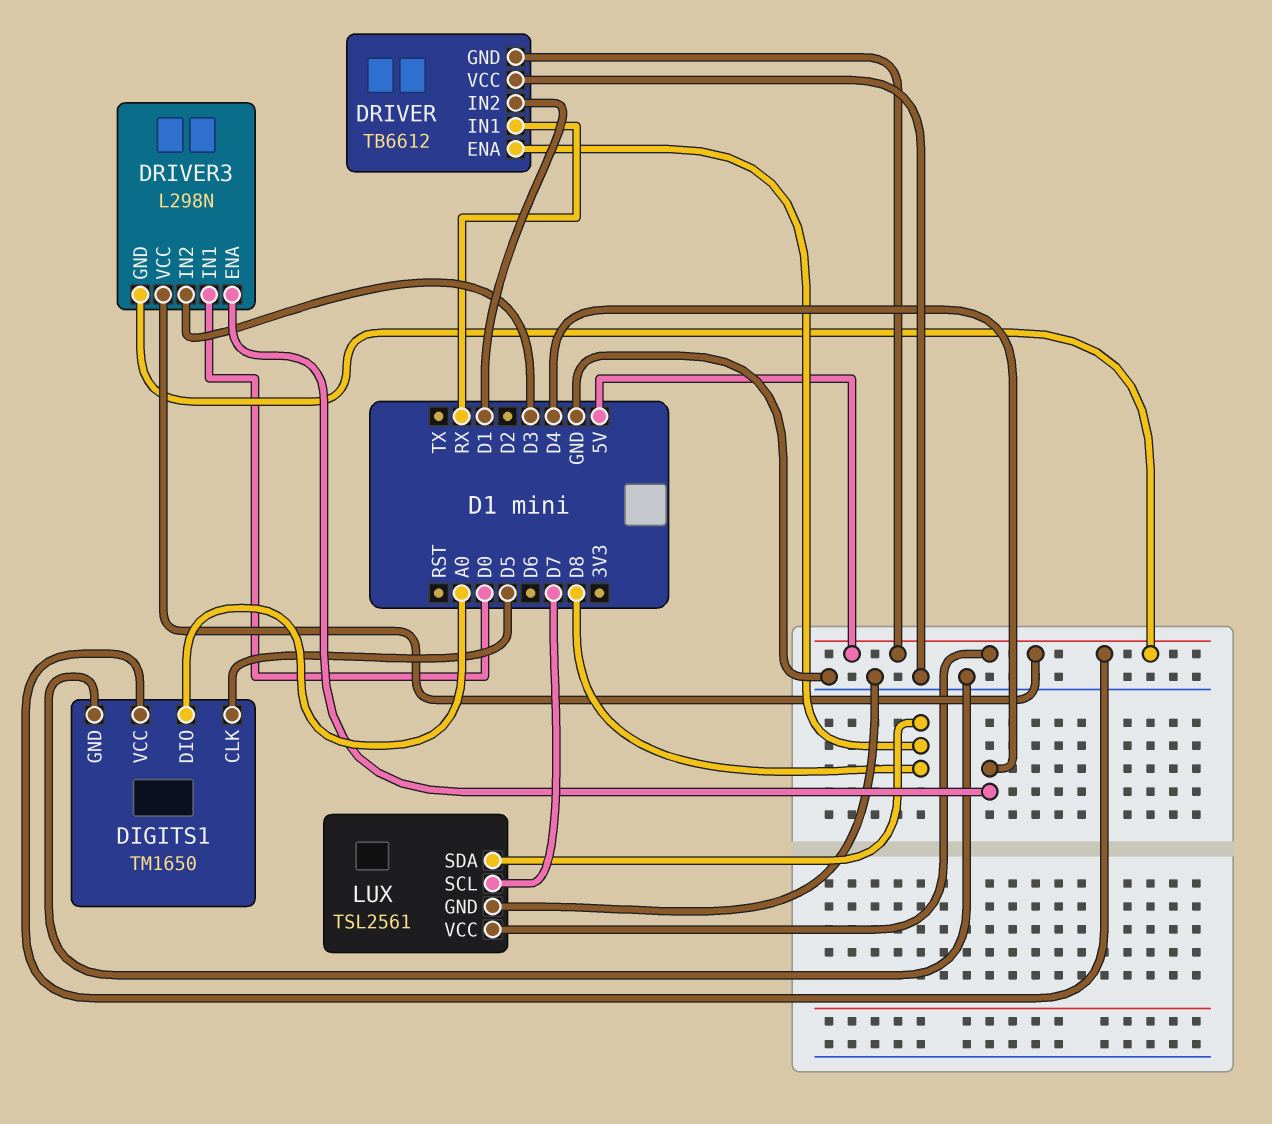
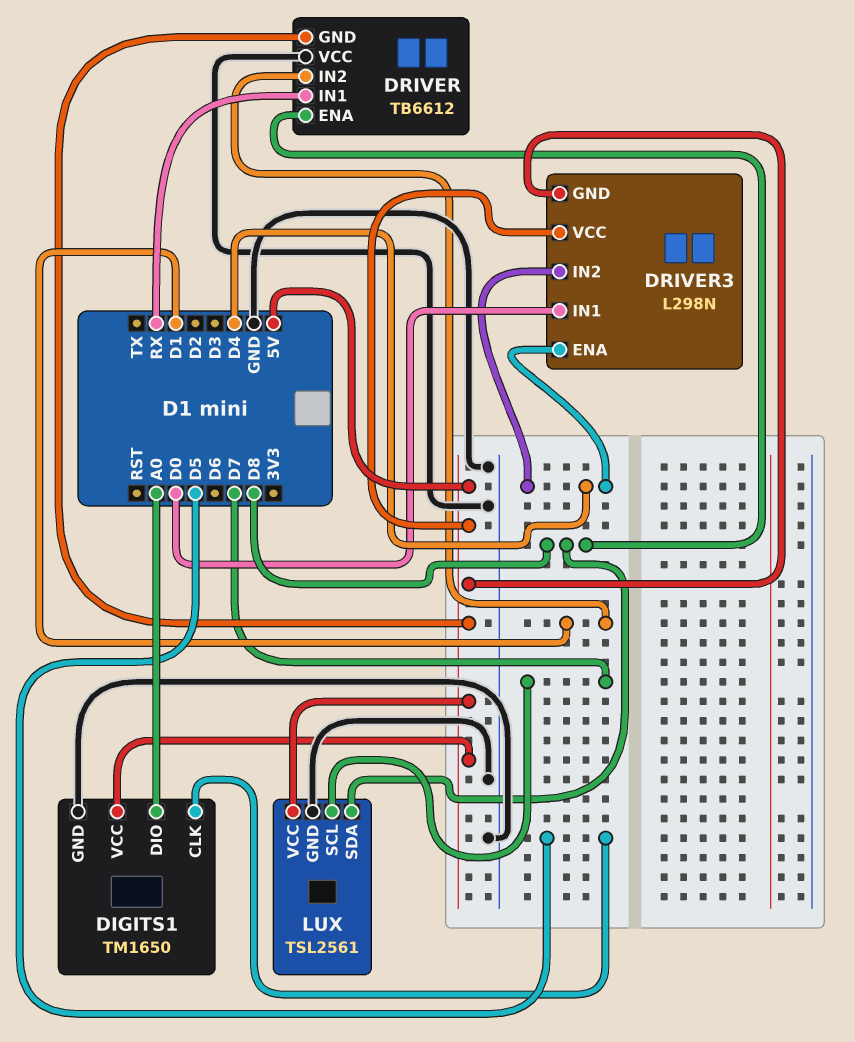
DRIVER3 pin IN2: D3 -> D4

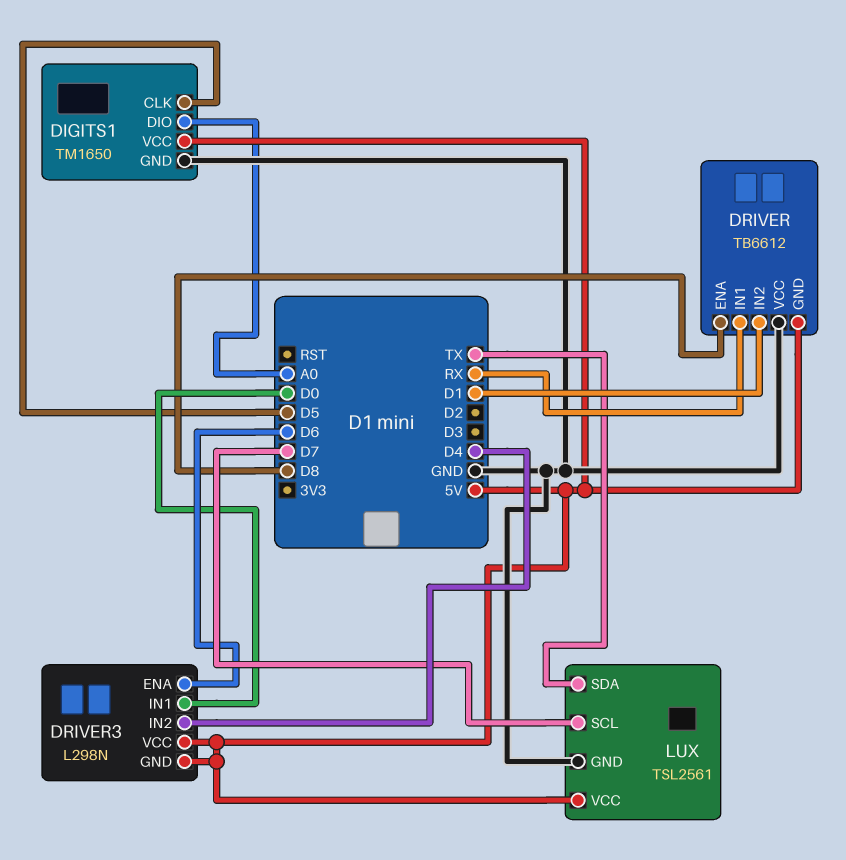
DRIVER3 pin ENA: D4 -> D6
LUX pin SDA: D8 -> TX

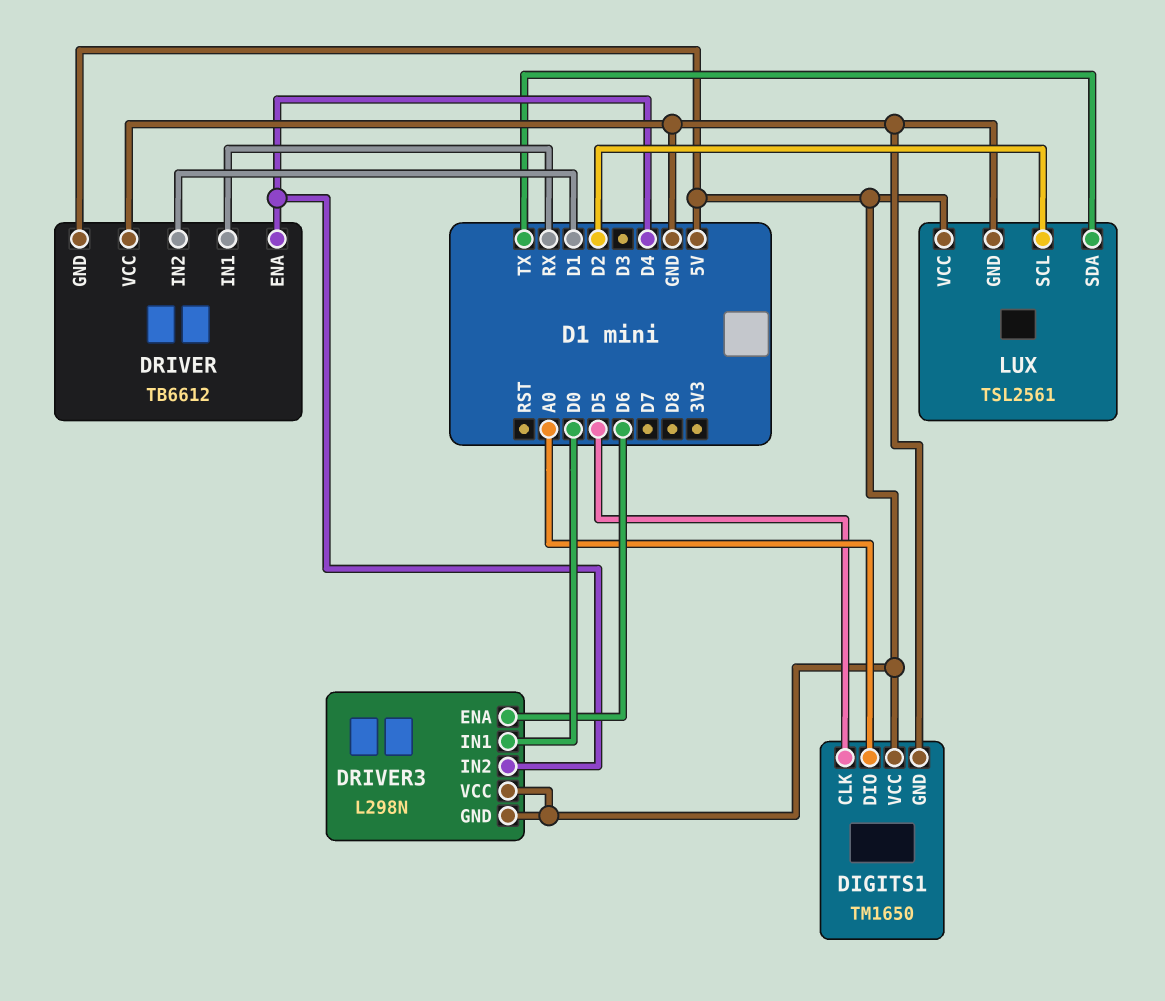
DRIVER pin ENA: D8 -> D4
LUX pin SCL: D7 -> D2

